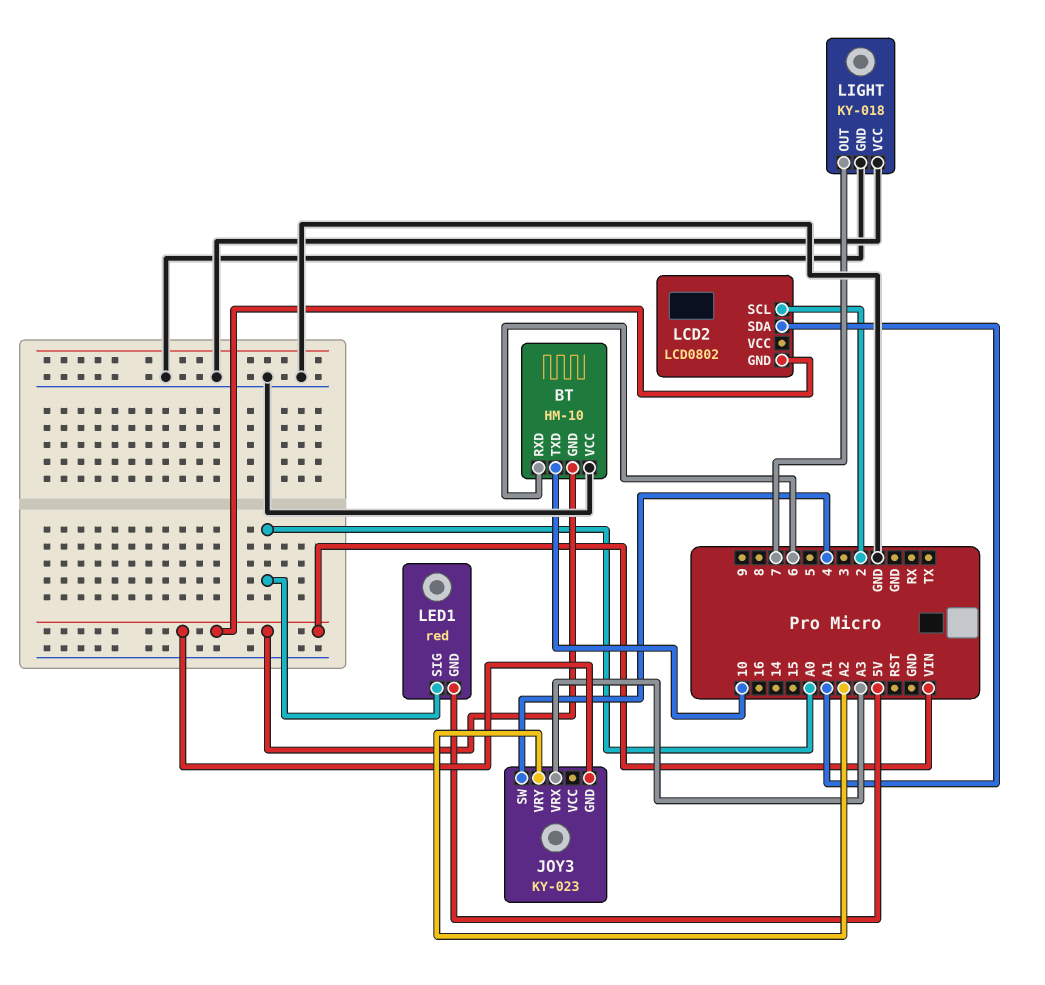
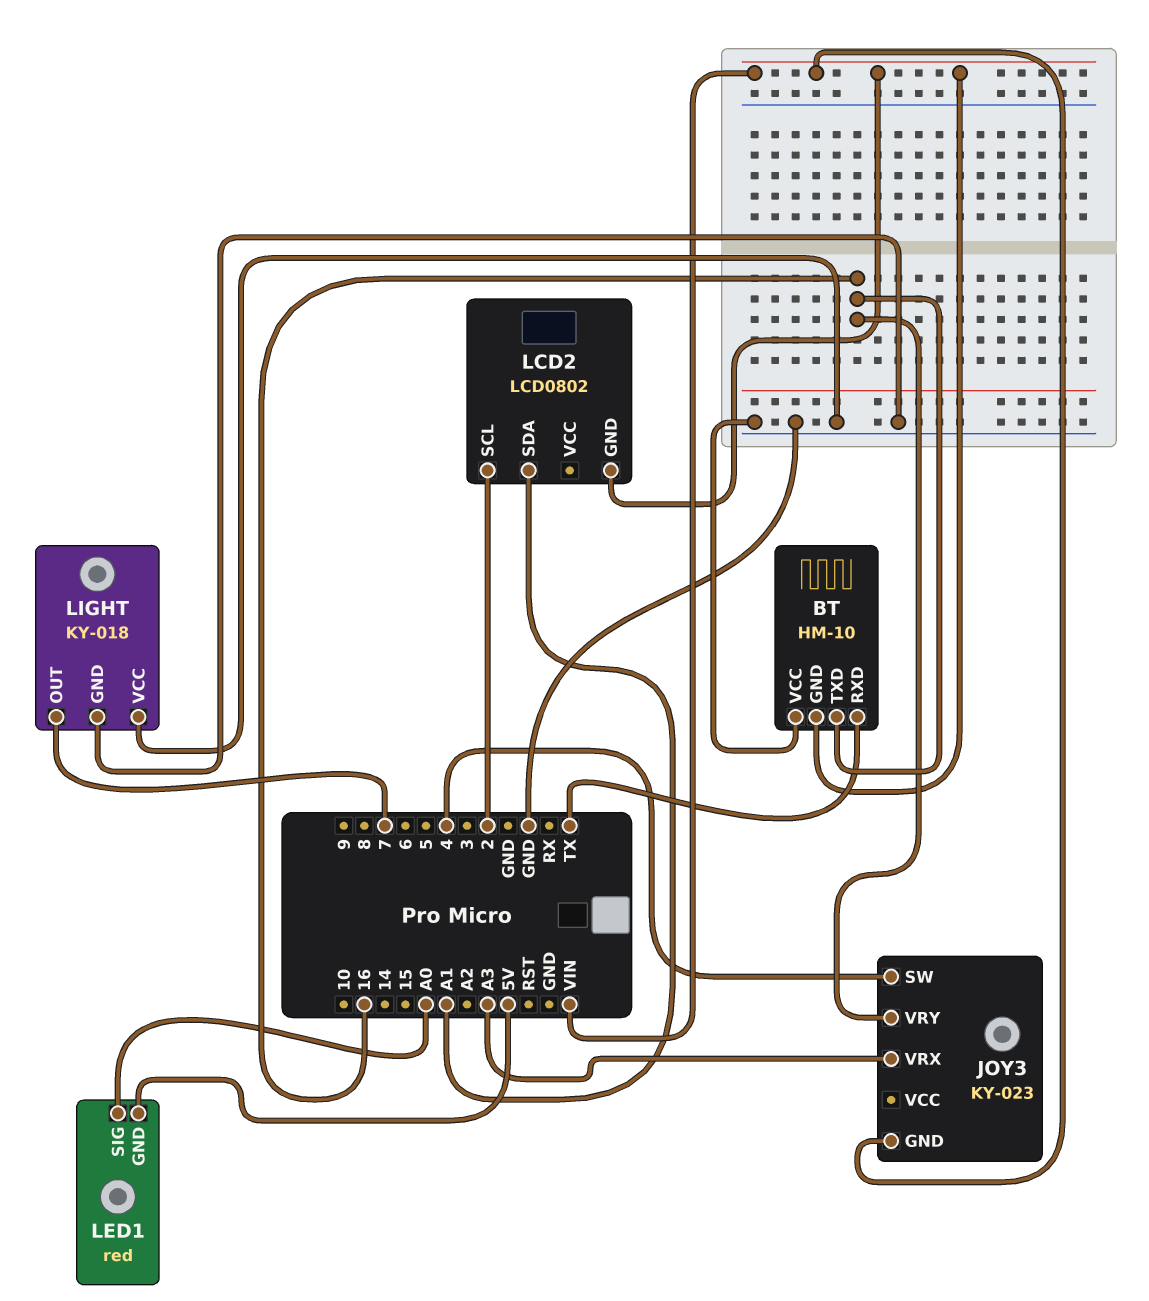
BT pin RXD: 6 -> TX
BT pin TXD: 10 -> 16
JOY3 pin VRY: A2 -> 16

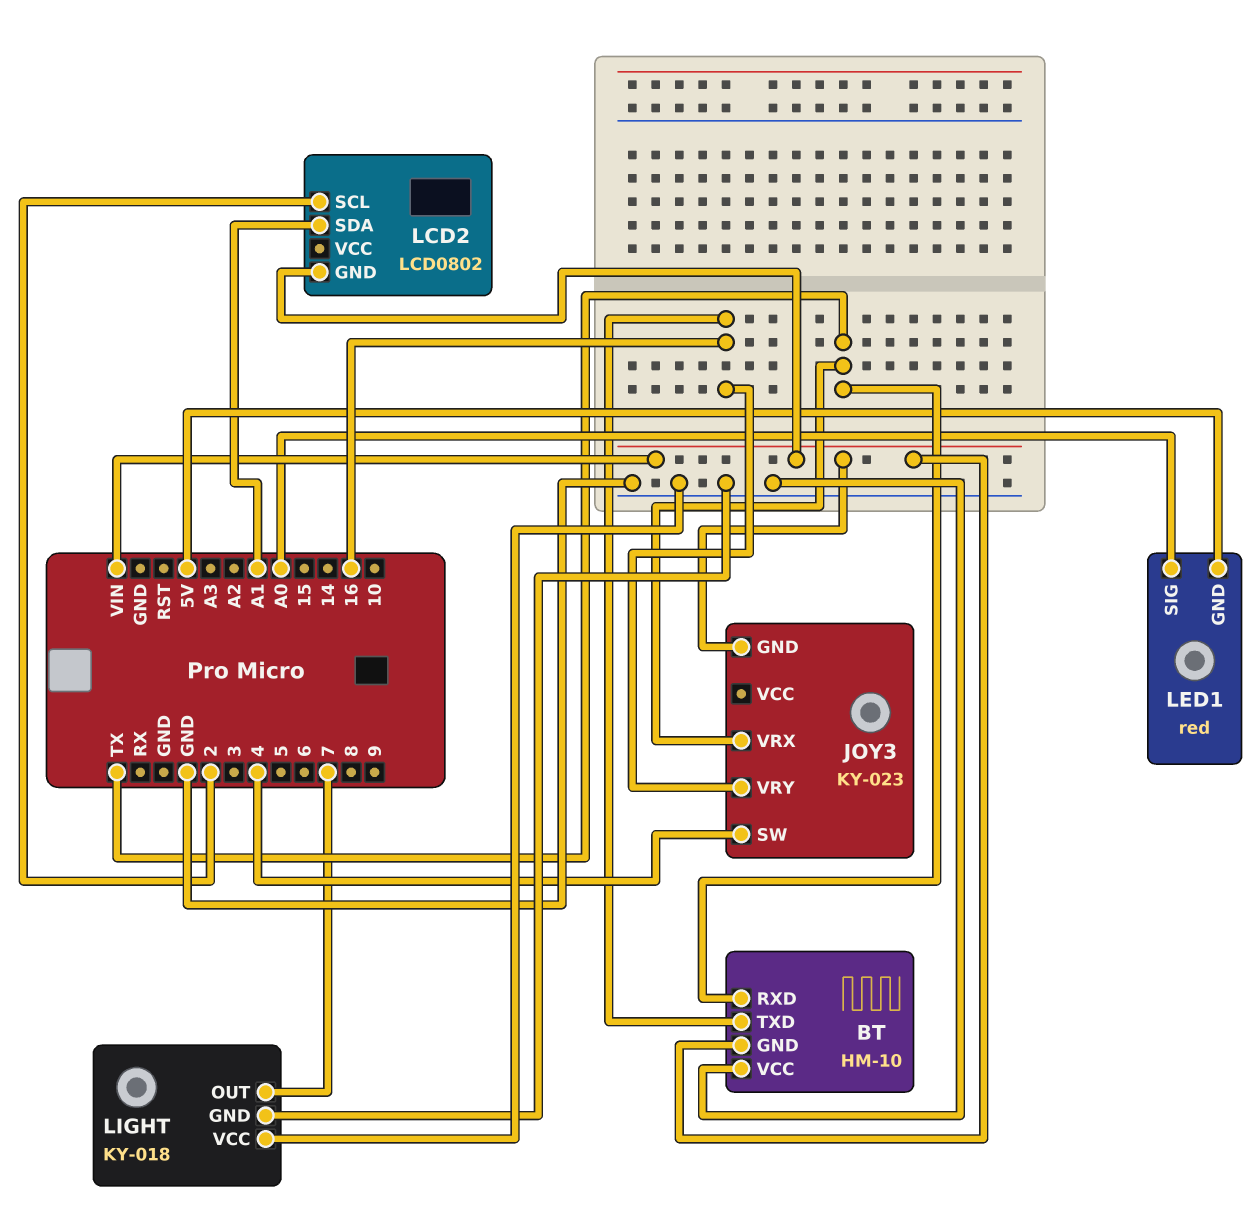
JOY3 pin VRX: A3 -> TX

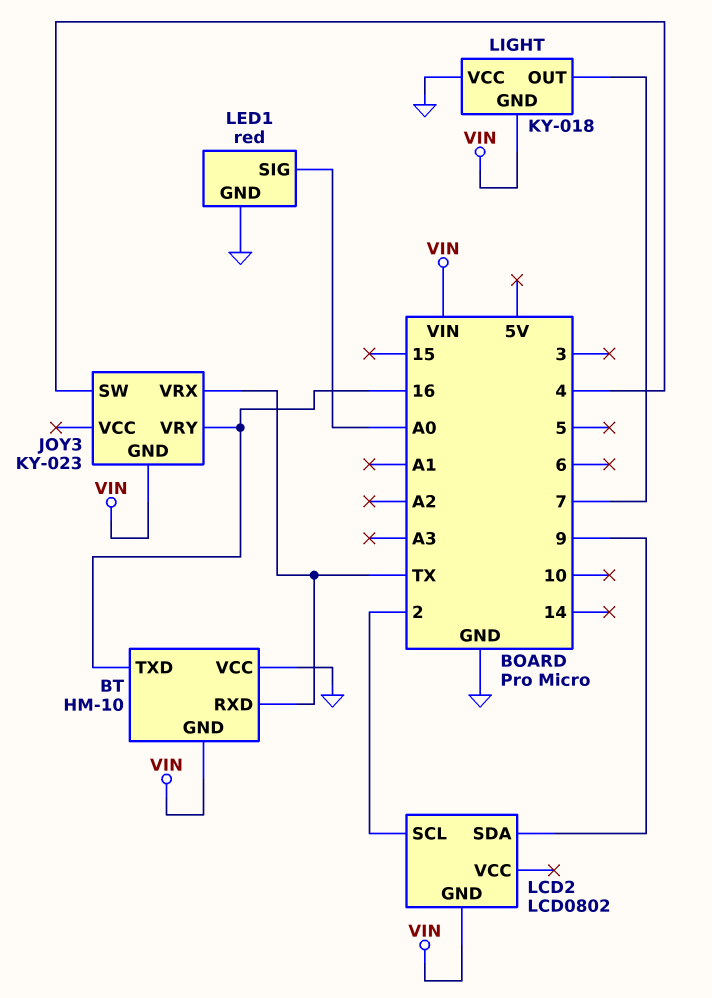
LCD2 pin SDA: A1 -> 9
LED1 pin GND: 5V -> GND
LIGHT pin GND: GND -> VIN

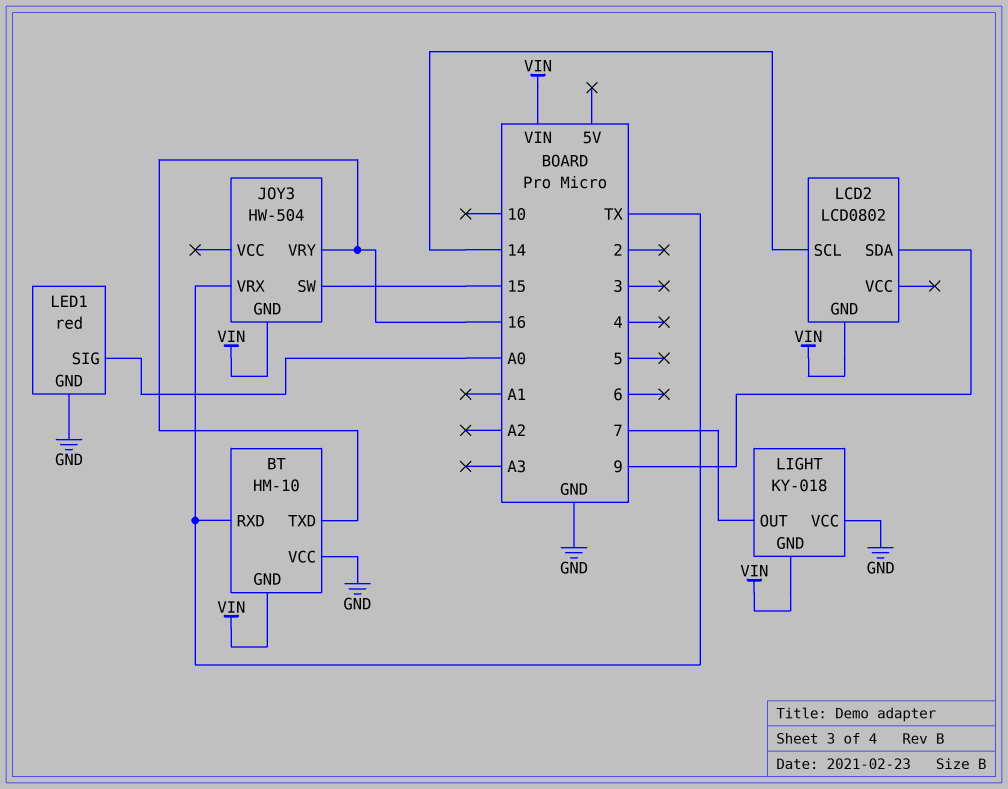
JOY3: KY-023 -> HW-504
JOY3 pin SW: 4 -> 15
LCD2 pin SCL: 2 -> 14

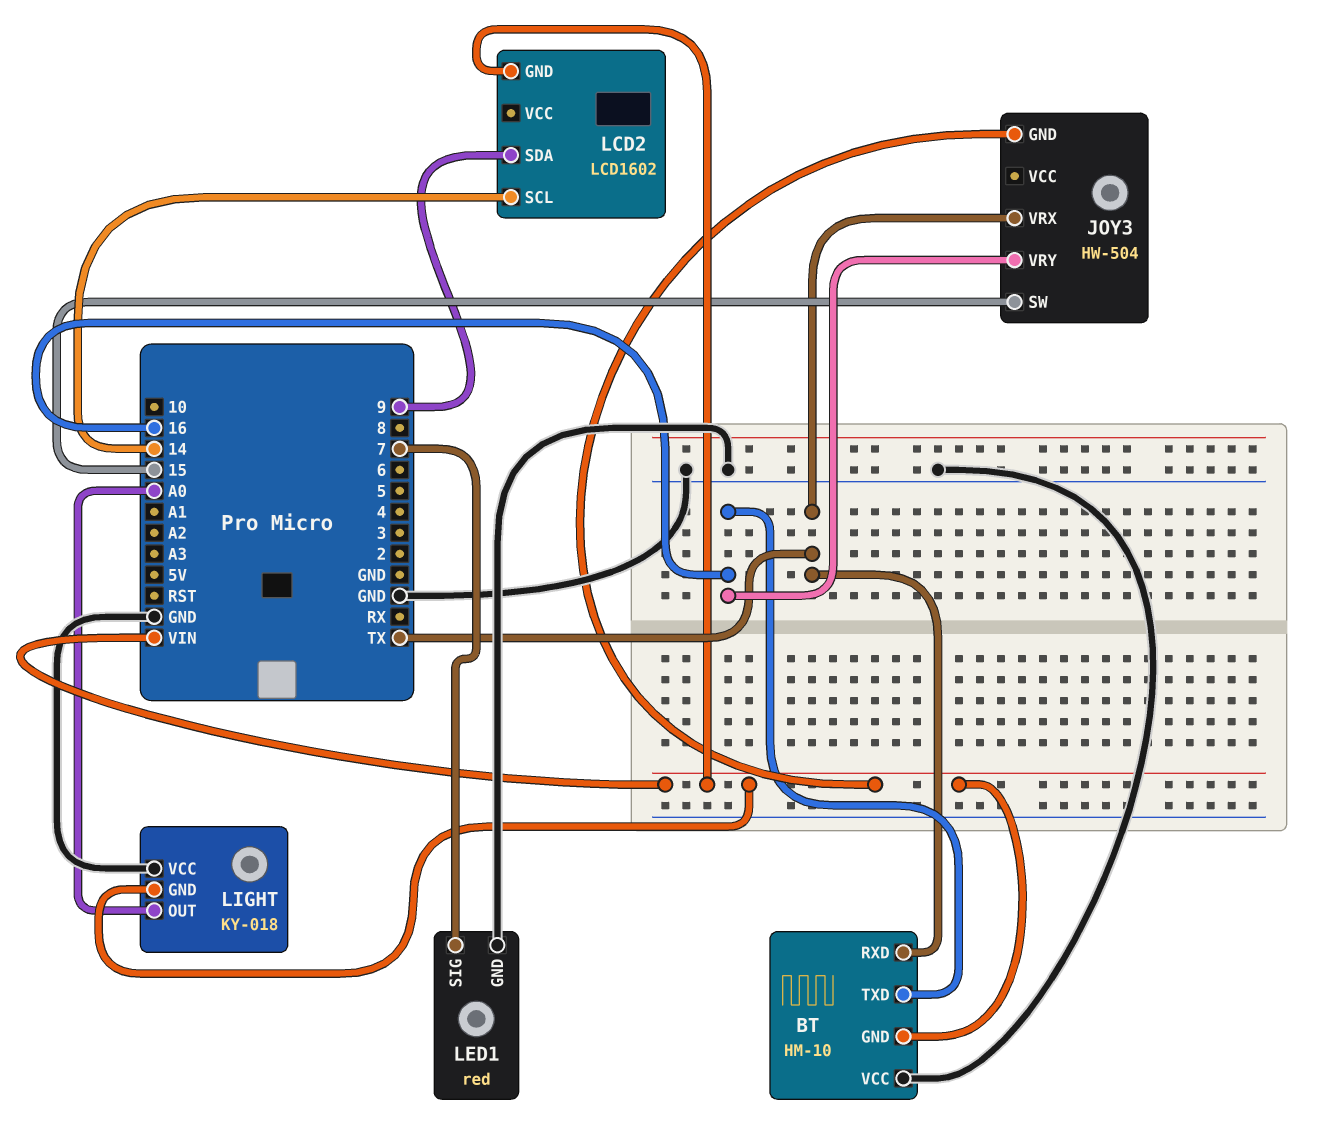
LCD2: LCD0802 -> LCD1602
LED1 pin SIG: A0 -> 7
LIGHT pin OUT: 7 -> A0

